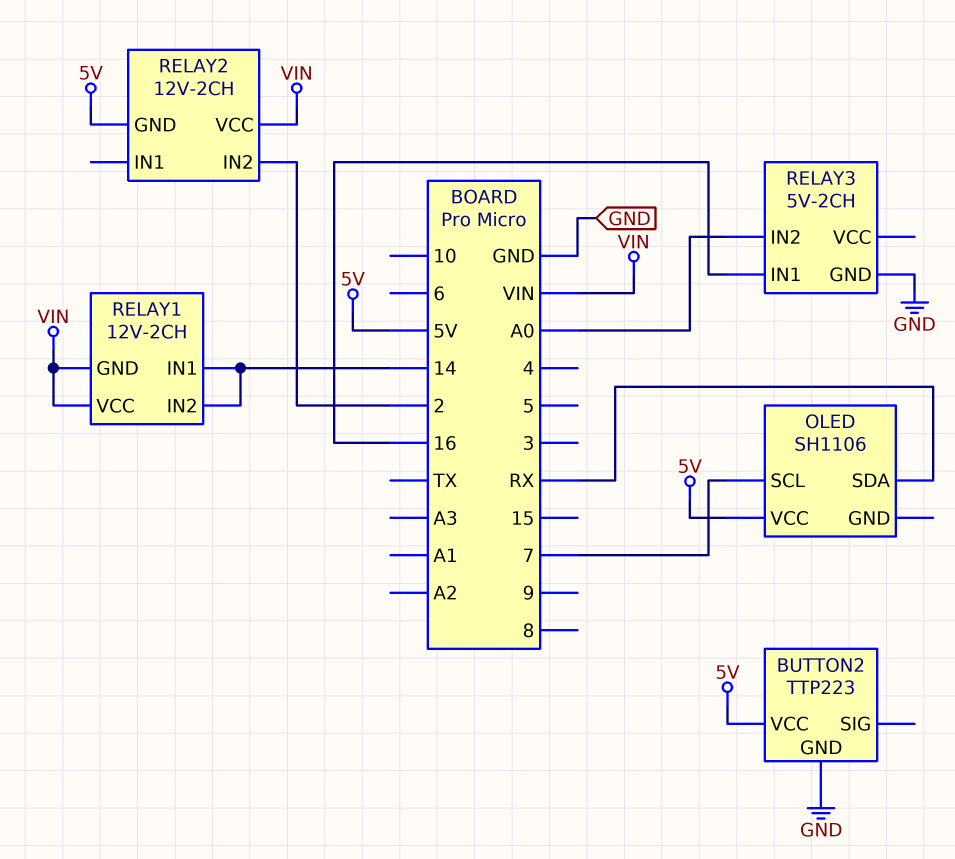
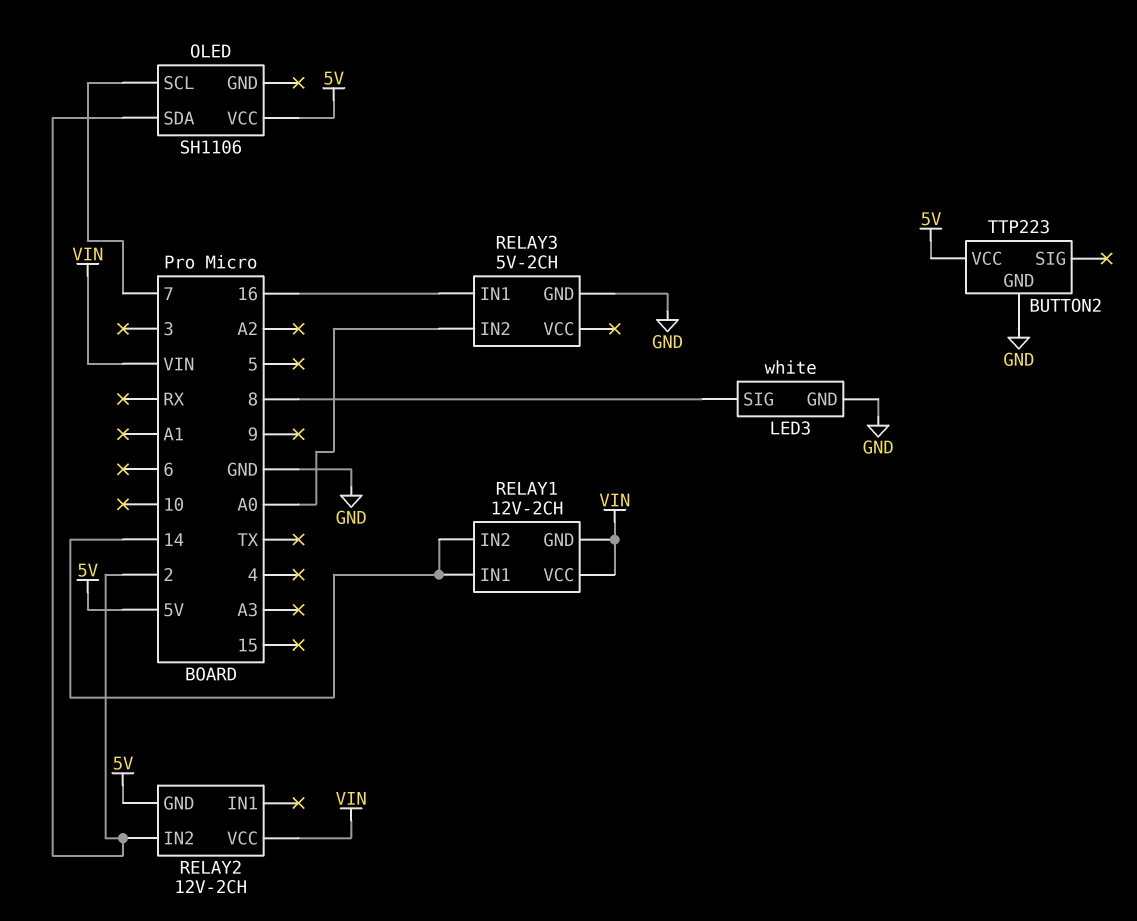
LED3: none -> white
LED3 pin GND: none -> GND
LED3 pin SIG: none -> 8
OLED pin SDA: RX -> 2

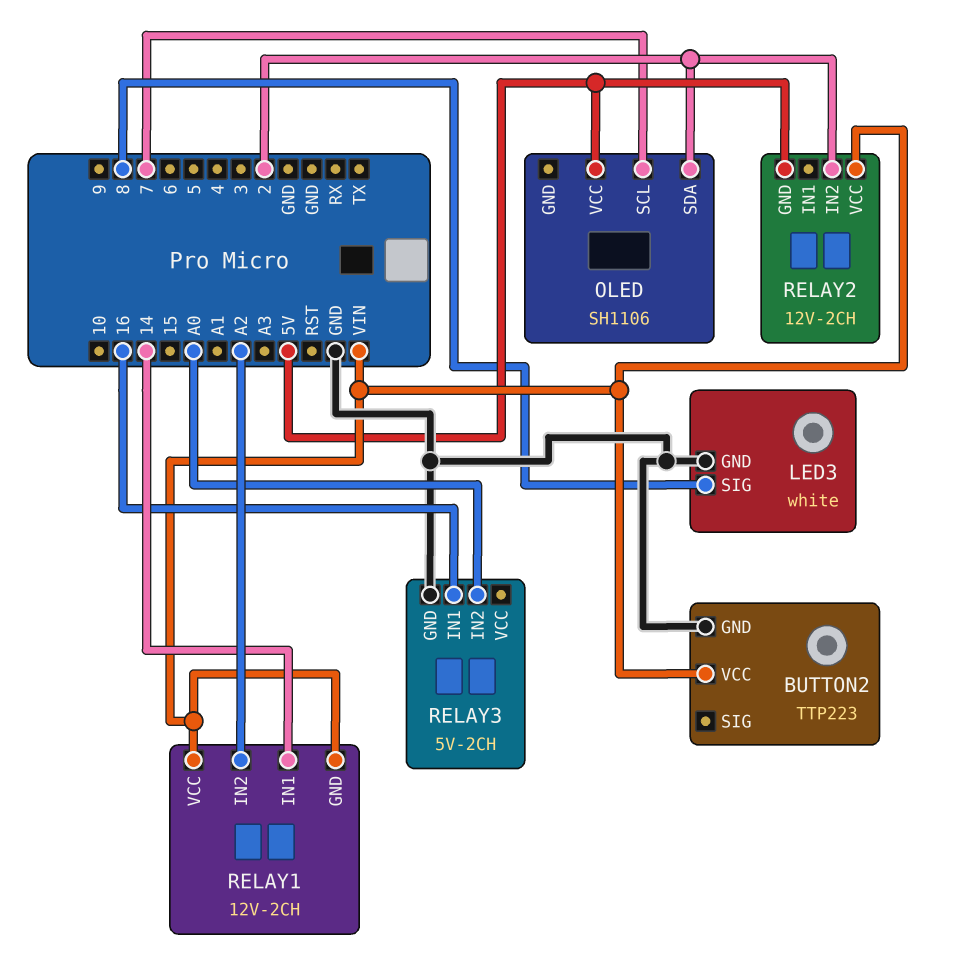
BUTTON2 pin VCC: 5V -> VIN
RELAY1 pin IN2: 14 -> A2

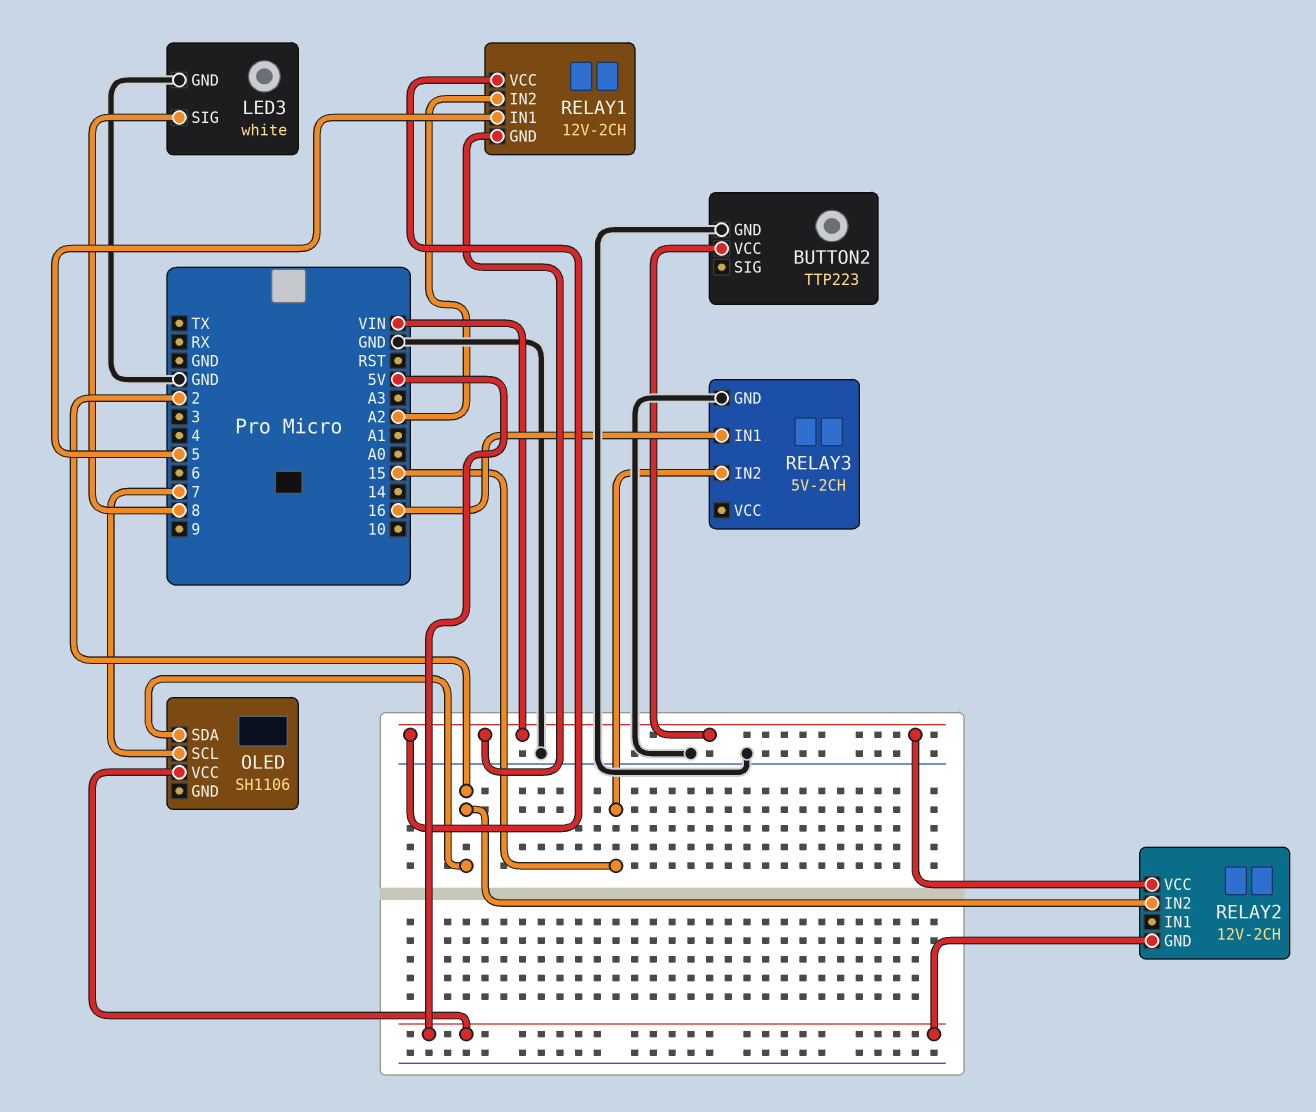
RELAY1 pin IN1: 14 -> 5
RELAY3 pin IN2: A0 -> 15

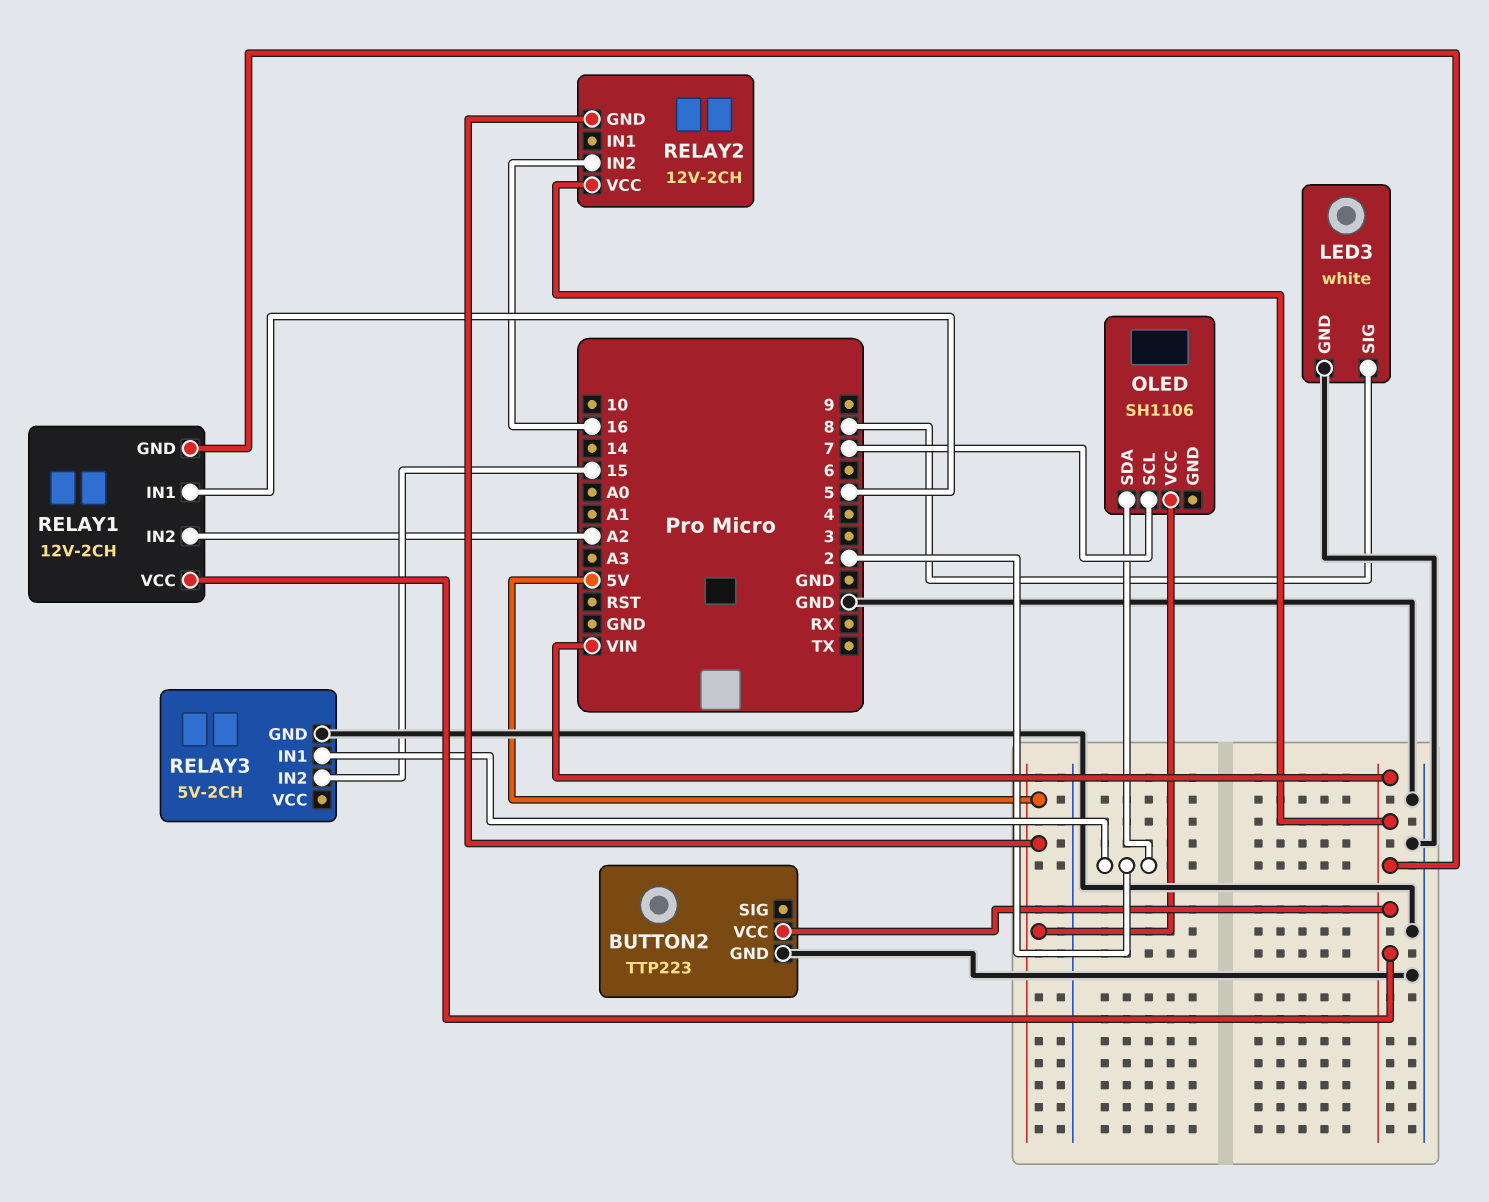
RELAY2 pin IN2: 2 -> 16
RELAY3 pin IN1: 16 -> 2

